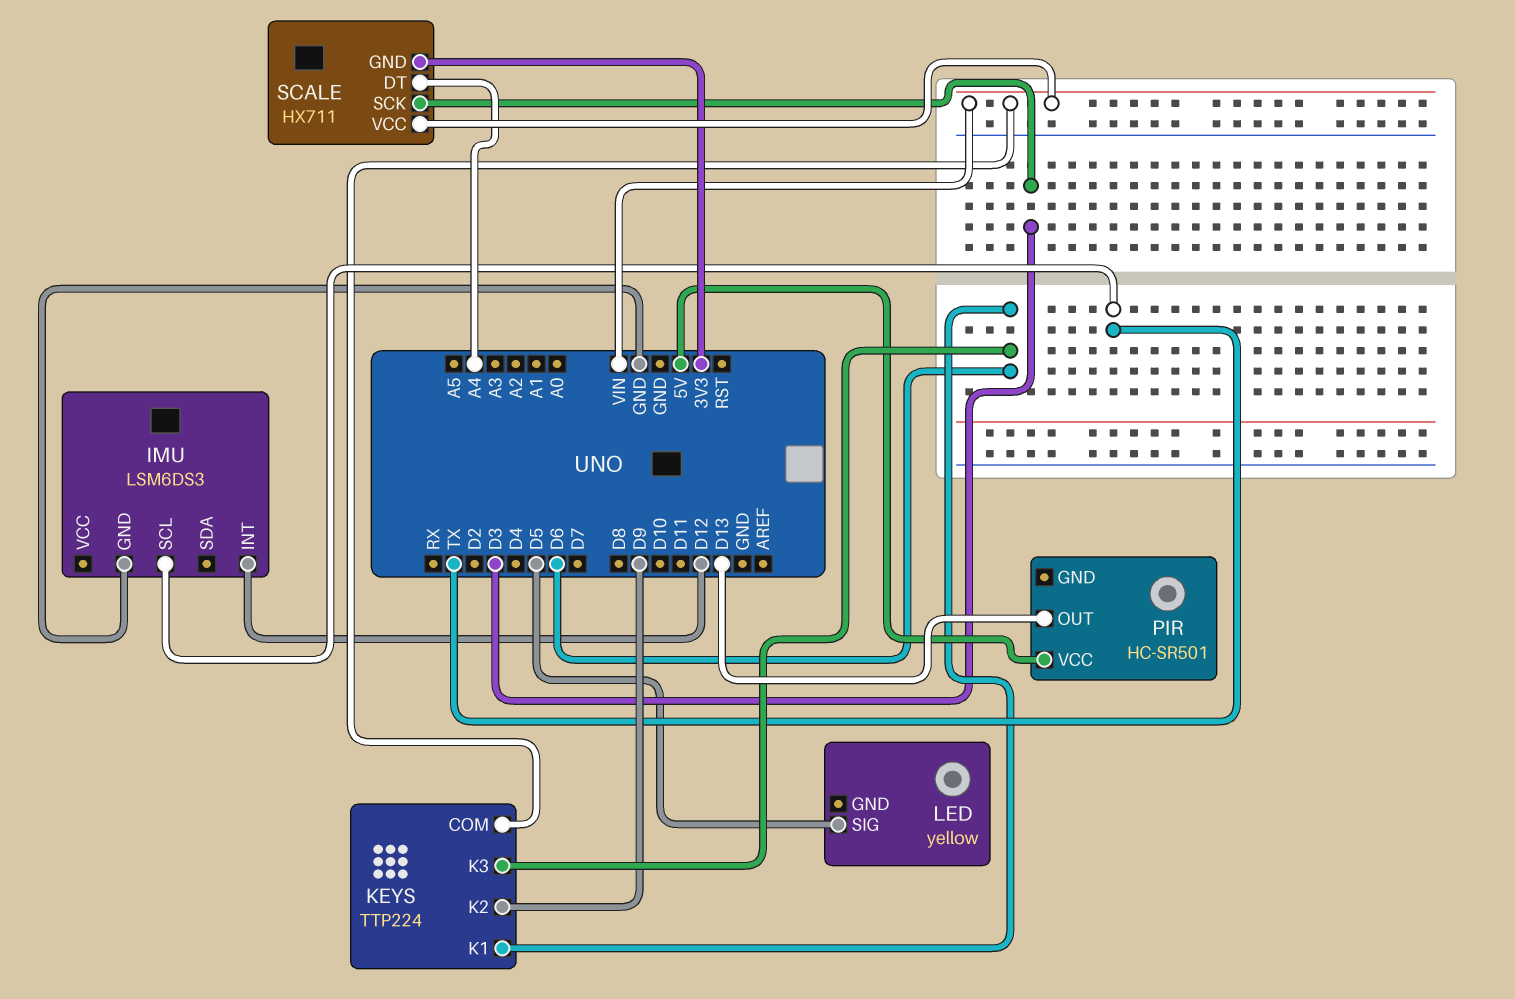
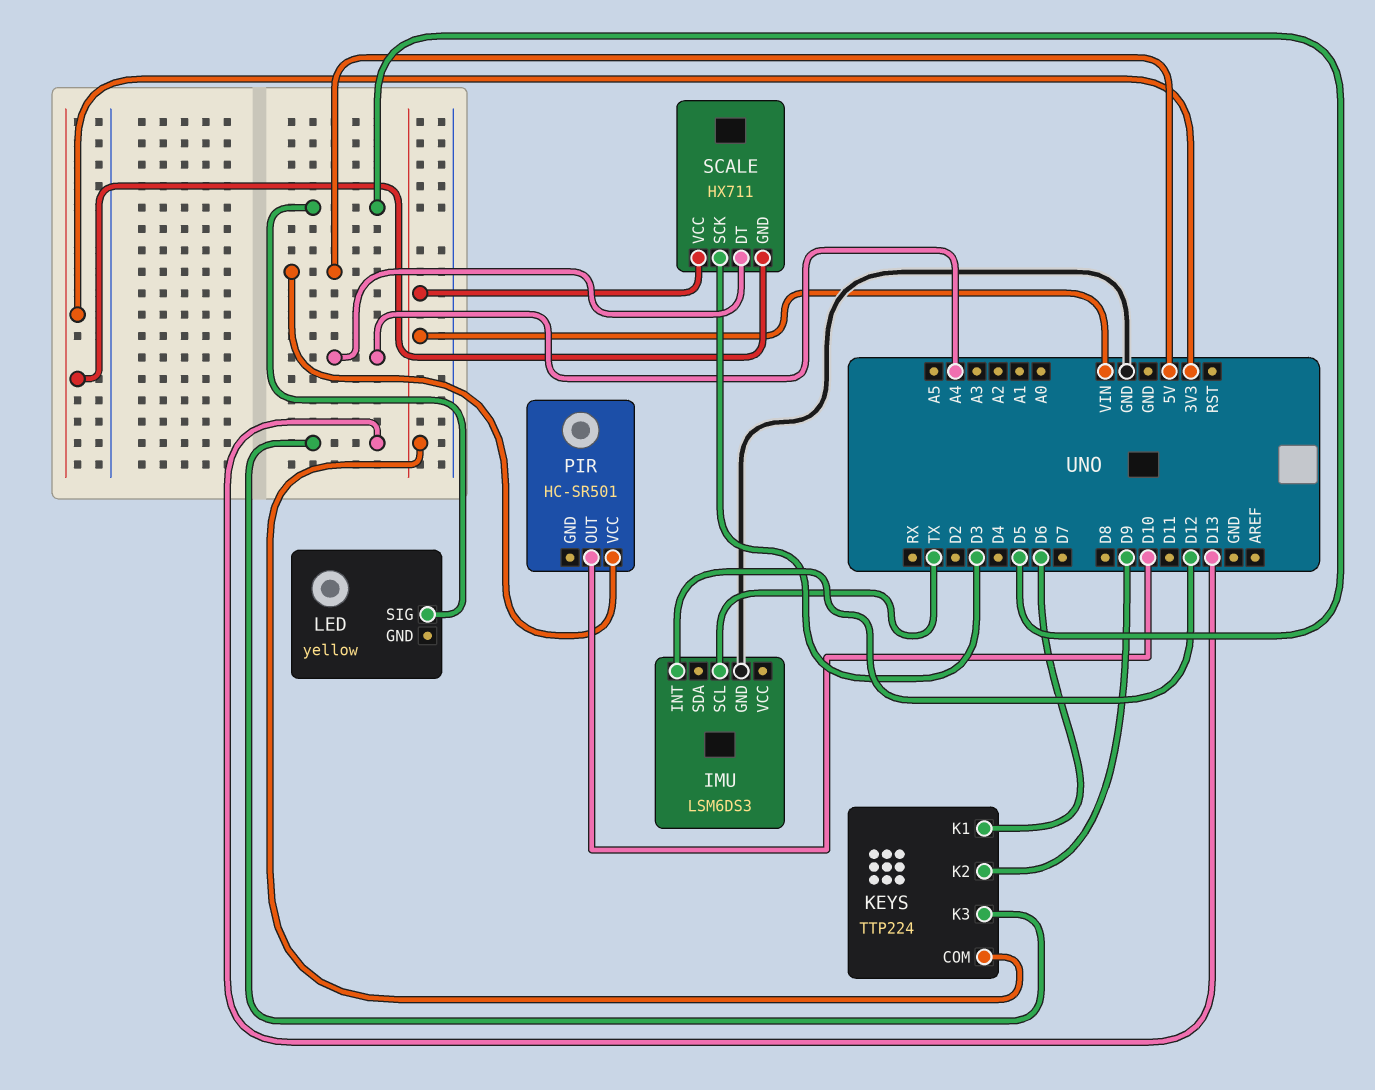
KEYS pin K3: D6 -> D13
PIR pin OUT: D13 -> D10

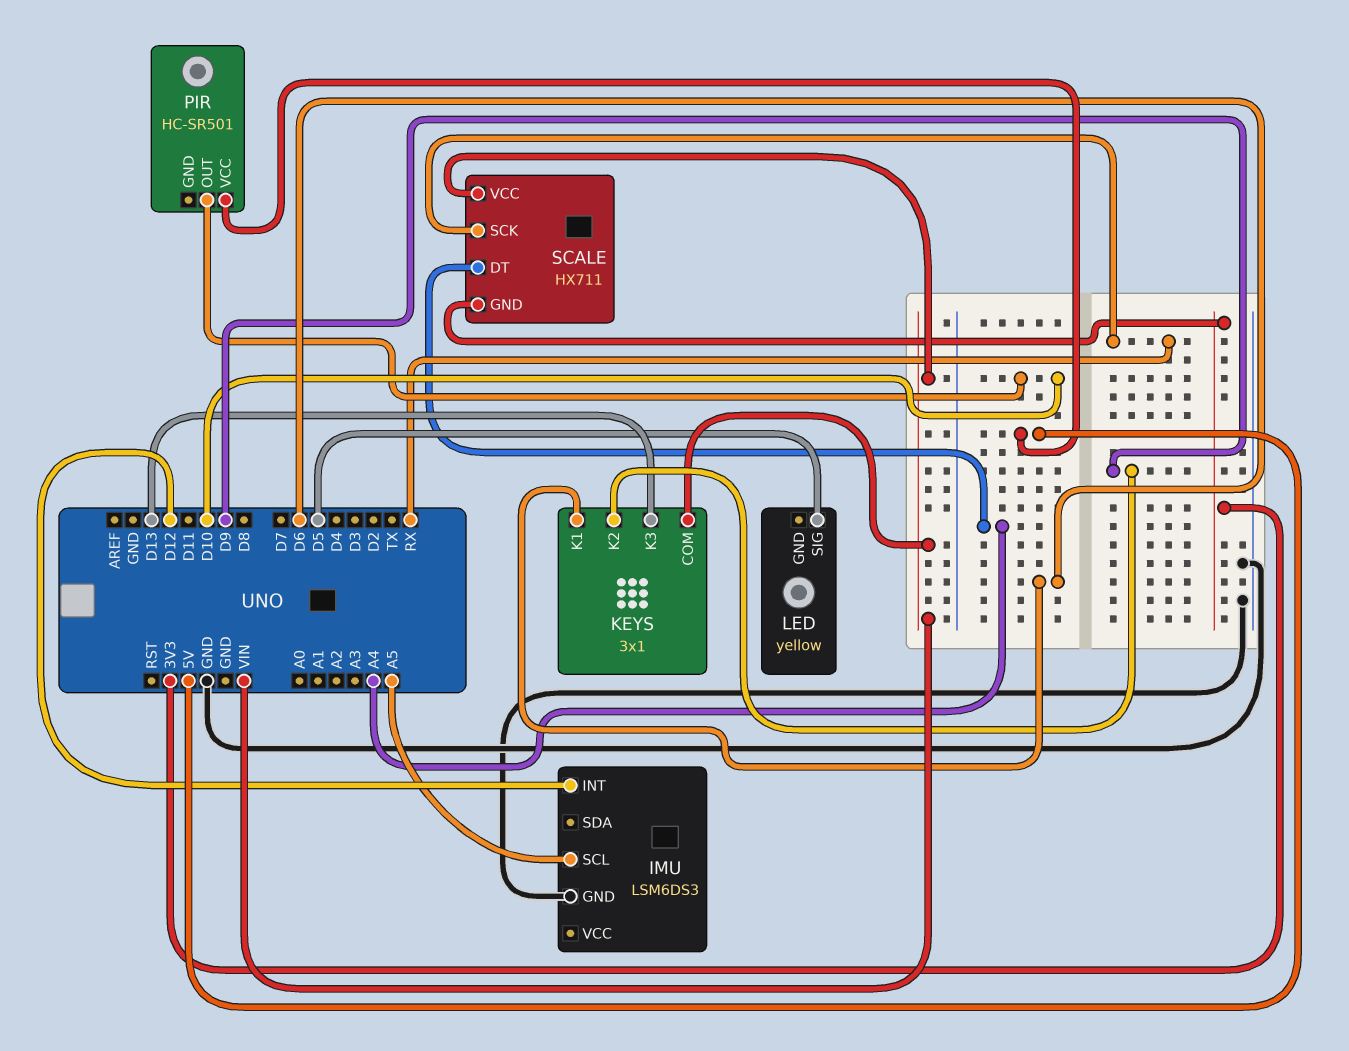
IMU pin SCL: TX -> A5
KEYS: TTP224 -> 3x1
SCALE pin SCK: D3 -> RX

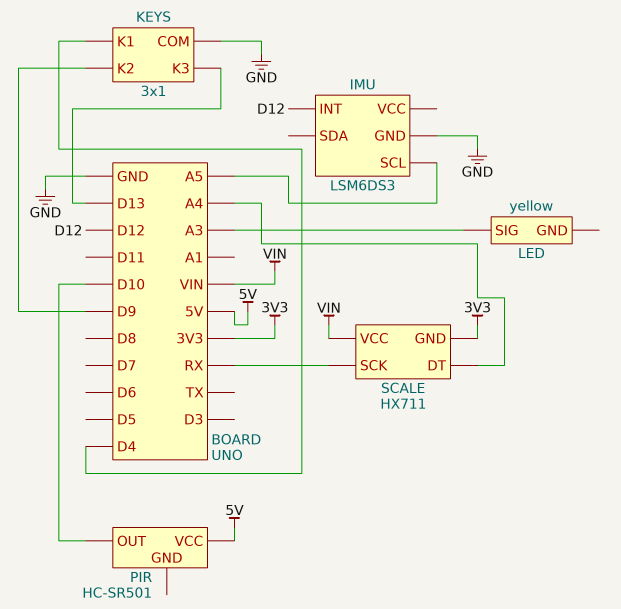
KEYS pin COM: VIN -> GND
KEYS pin K1: D6 -> D4
LED pin SIG: D5 -> A3

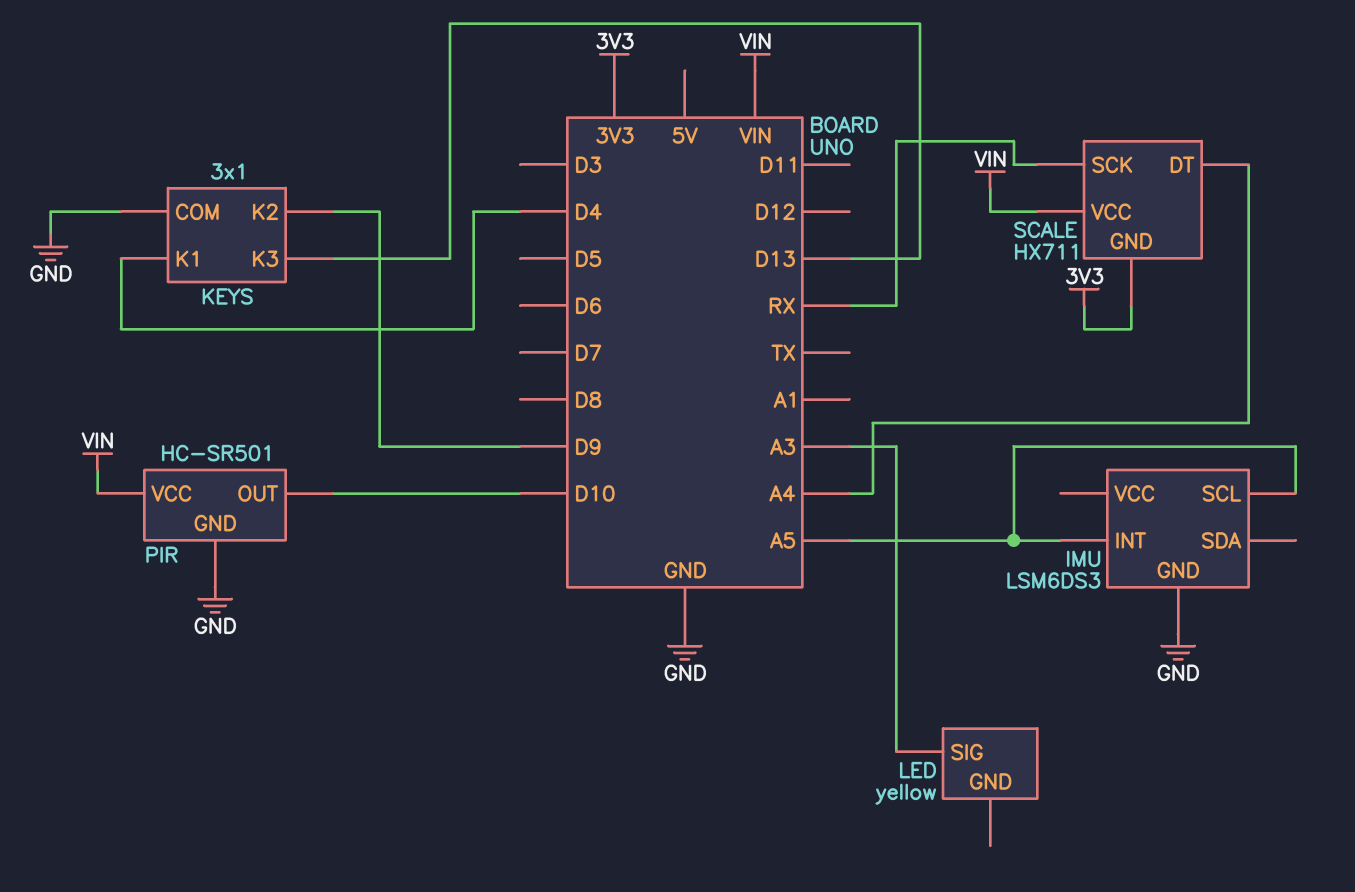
IMU pin INT: D12 -> A5
PIR pin GND: none -> GND
PIR pin VCC: 5V -> VIN

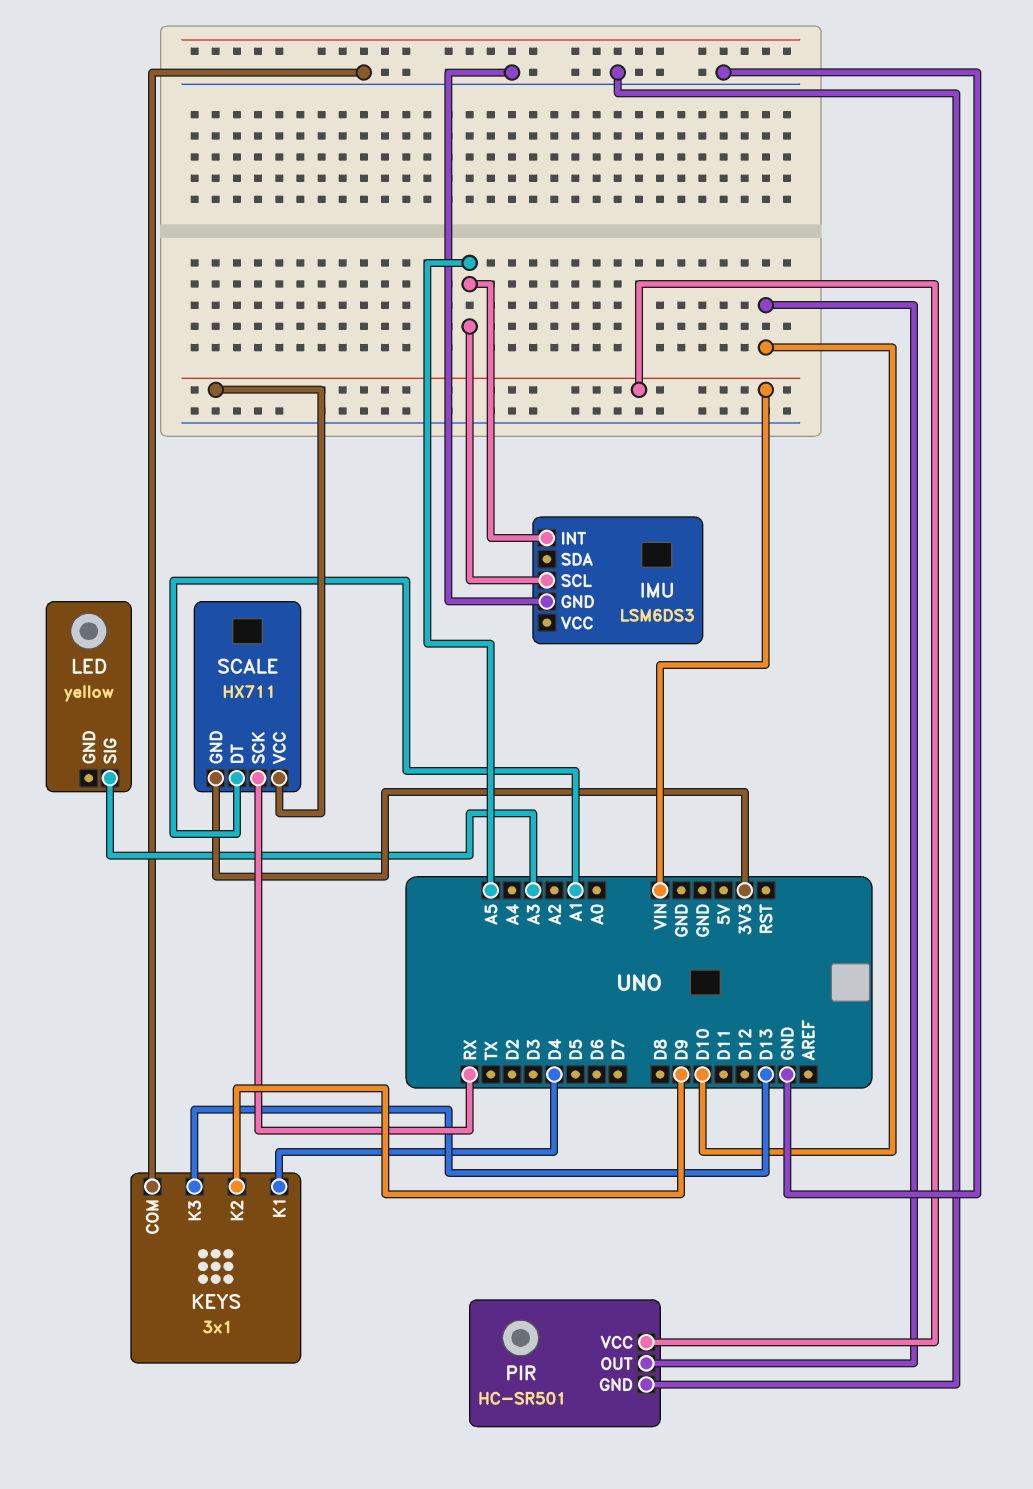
SCALE pin DT: A4 -> A1

